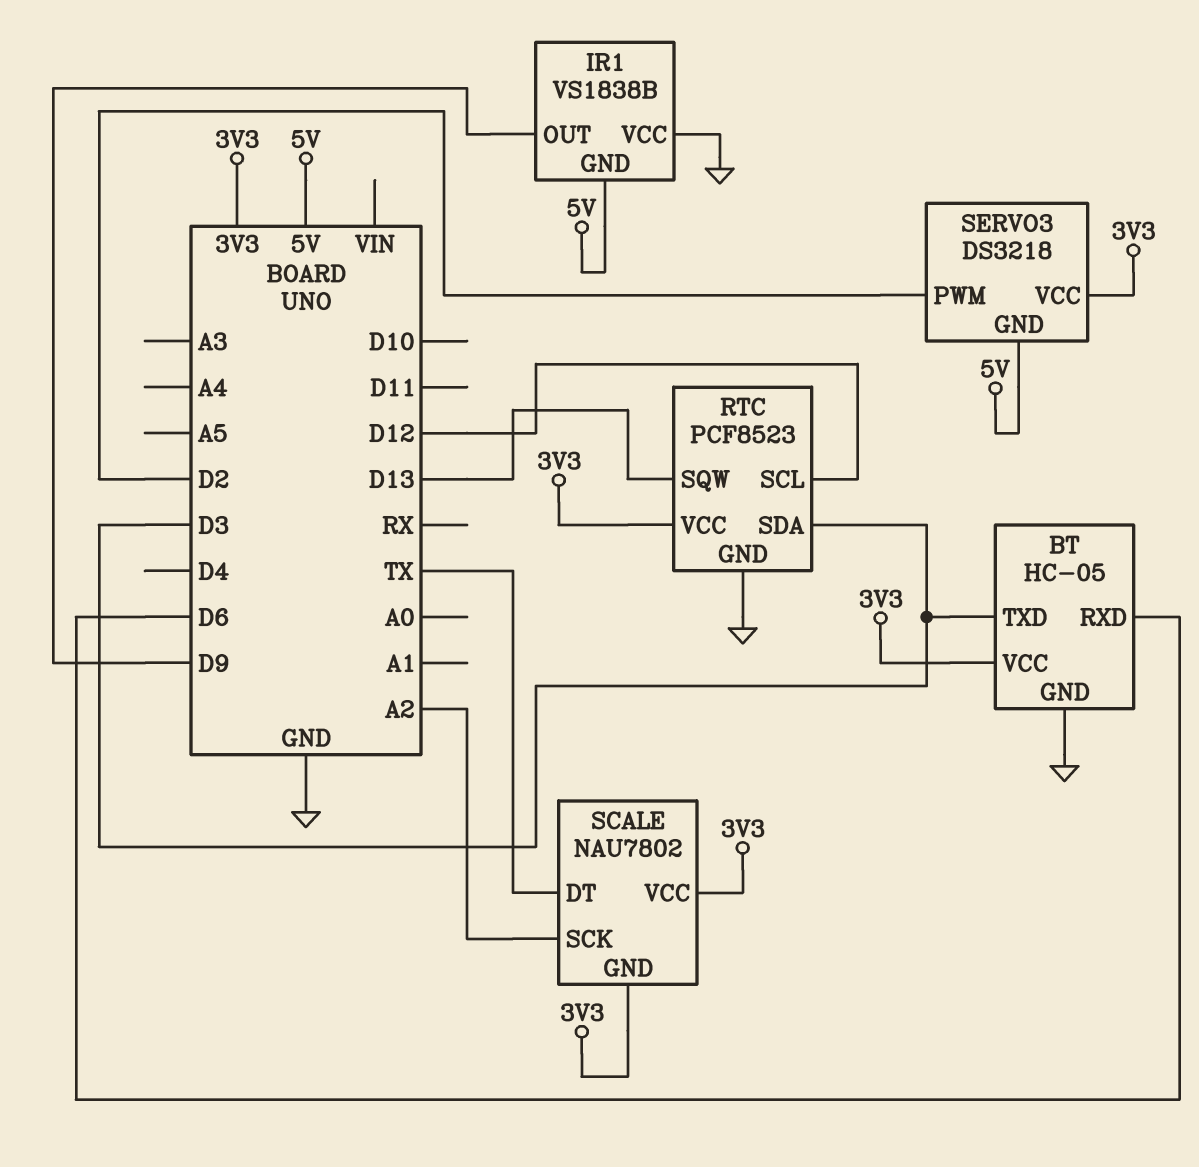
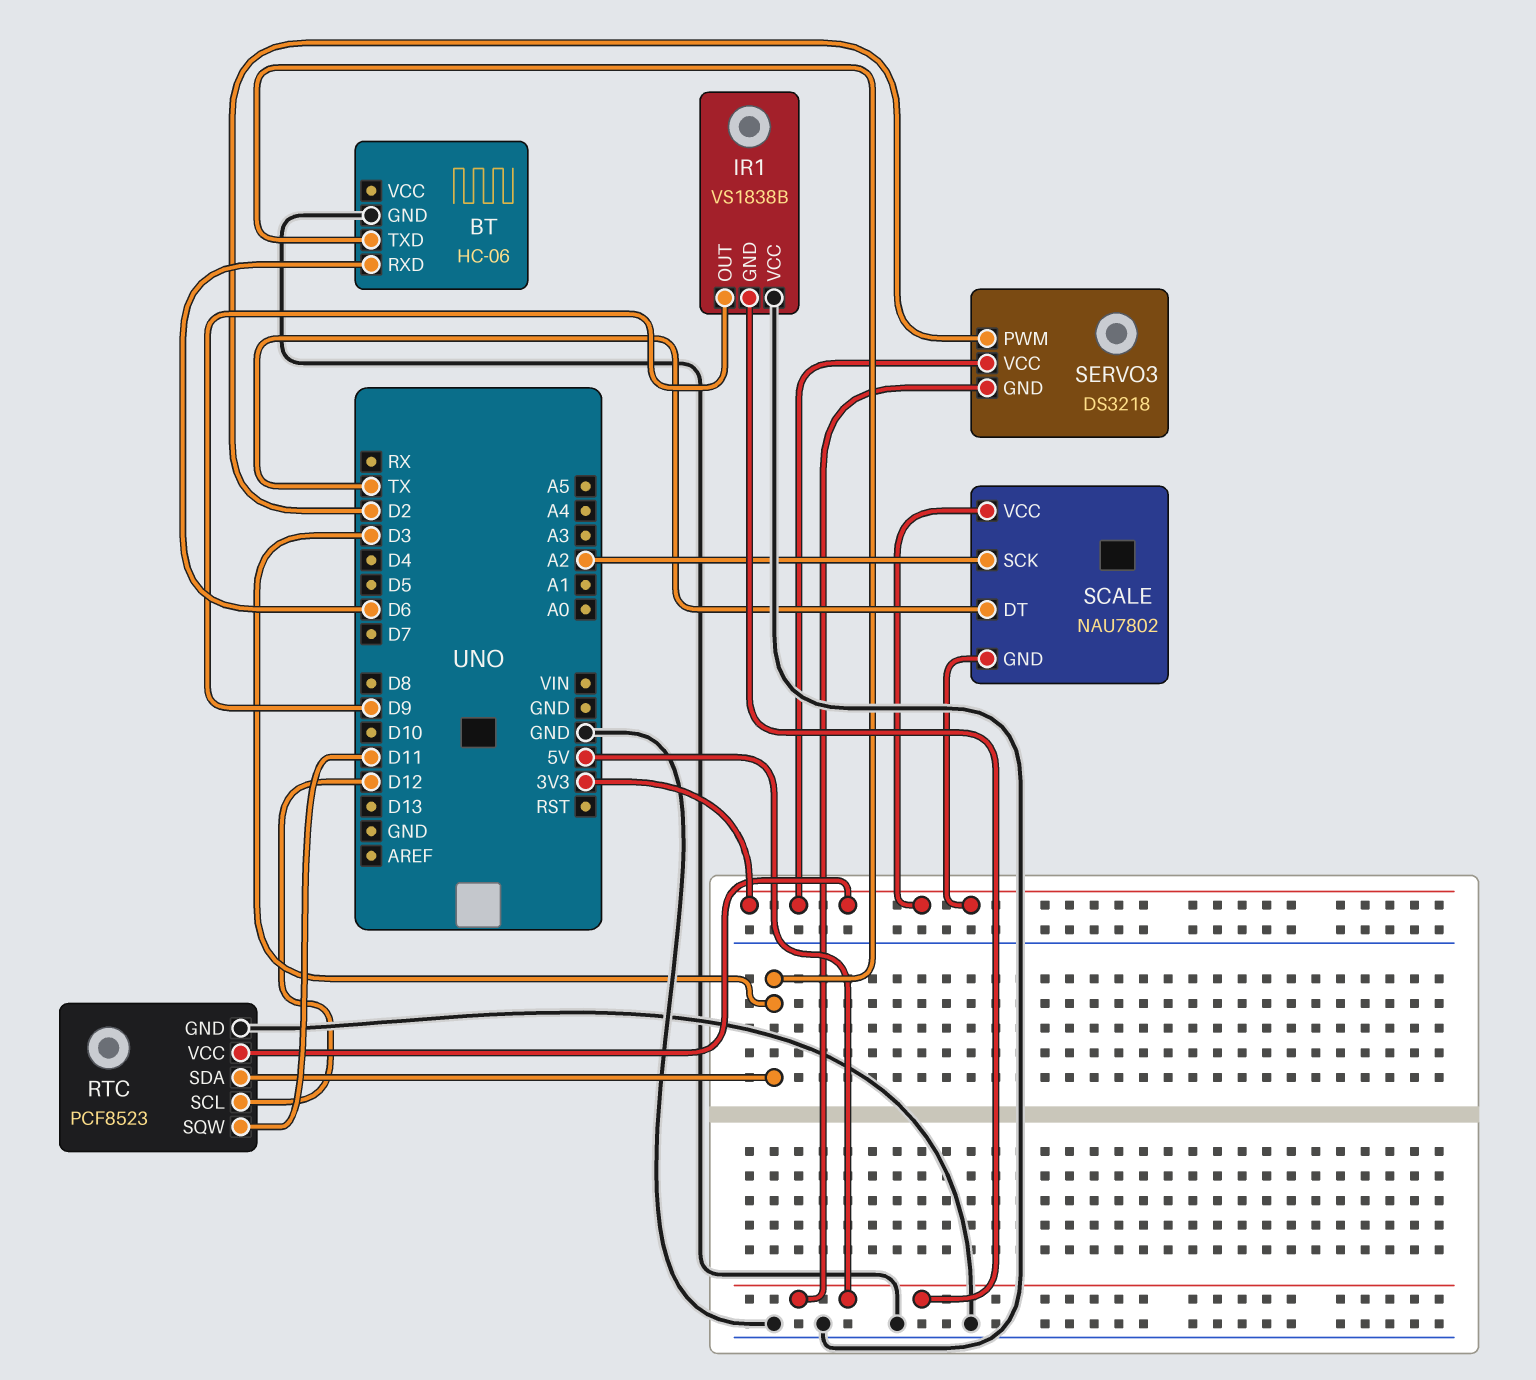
BT: HC-05 -> HC-06
BT pin VCC: 3V3 -> none
RTC pin SQW: D13 -> D11

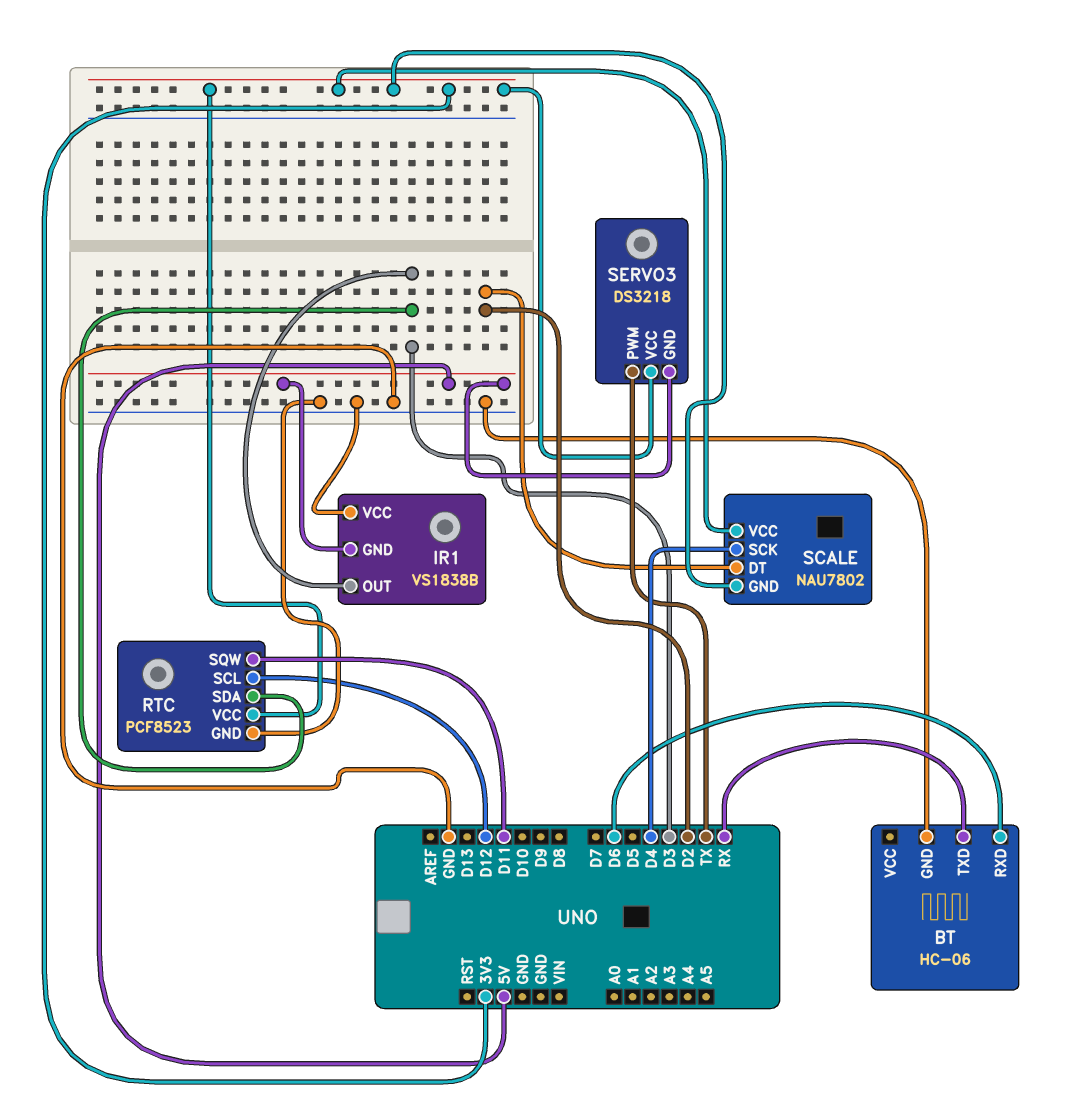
BT pin TXD: D3 -> RX
IR1 pin OUT: D9 -> D3
SCALE pin DT: TX -> D2
SCALE pin SCK: A2 -> D4
SERVO3 pin PWM: D2 -> TX

